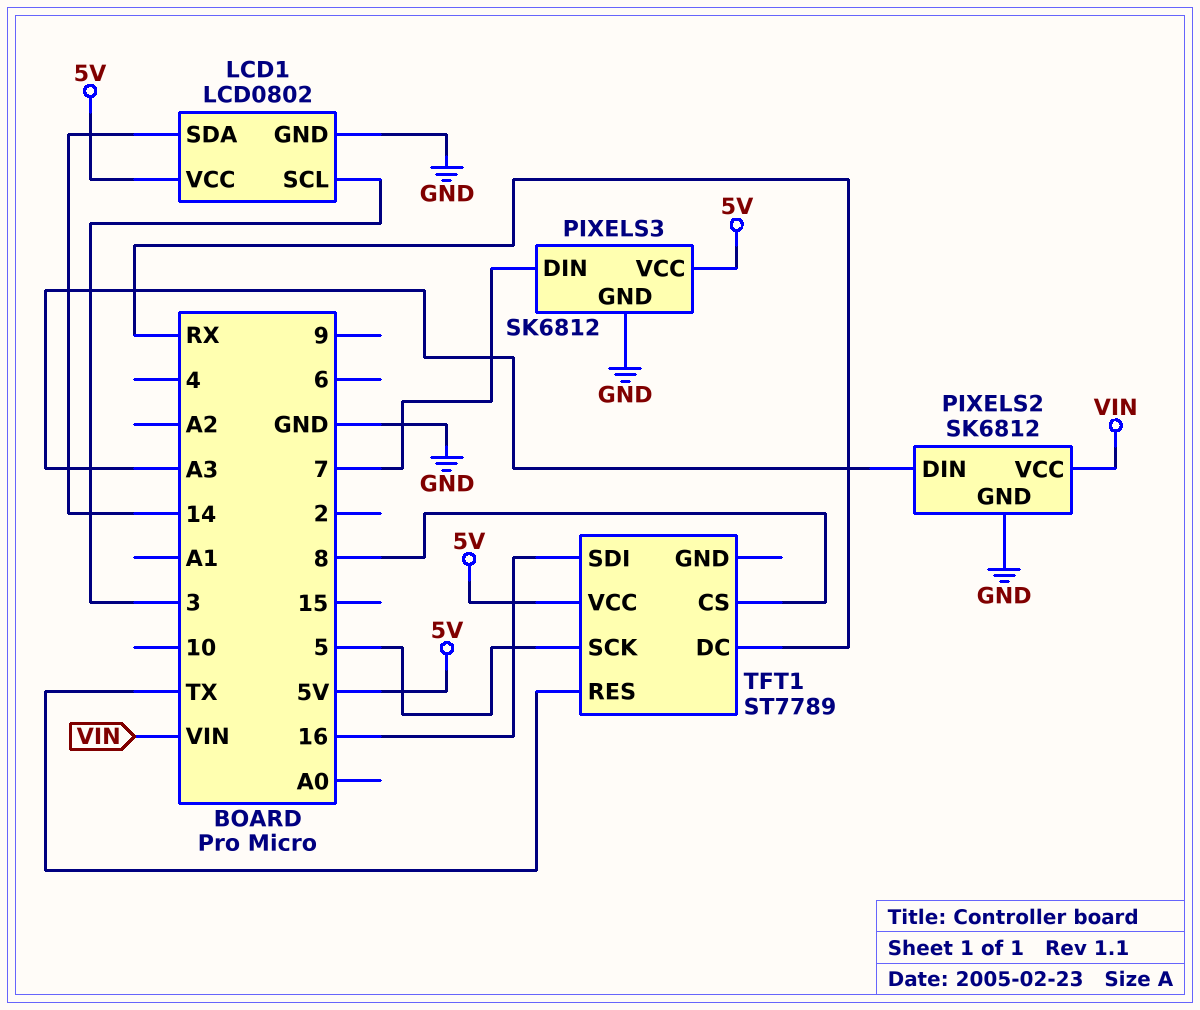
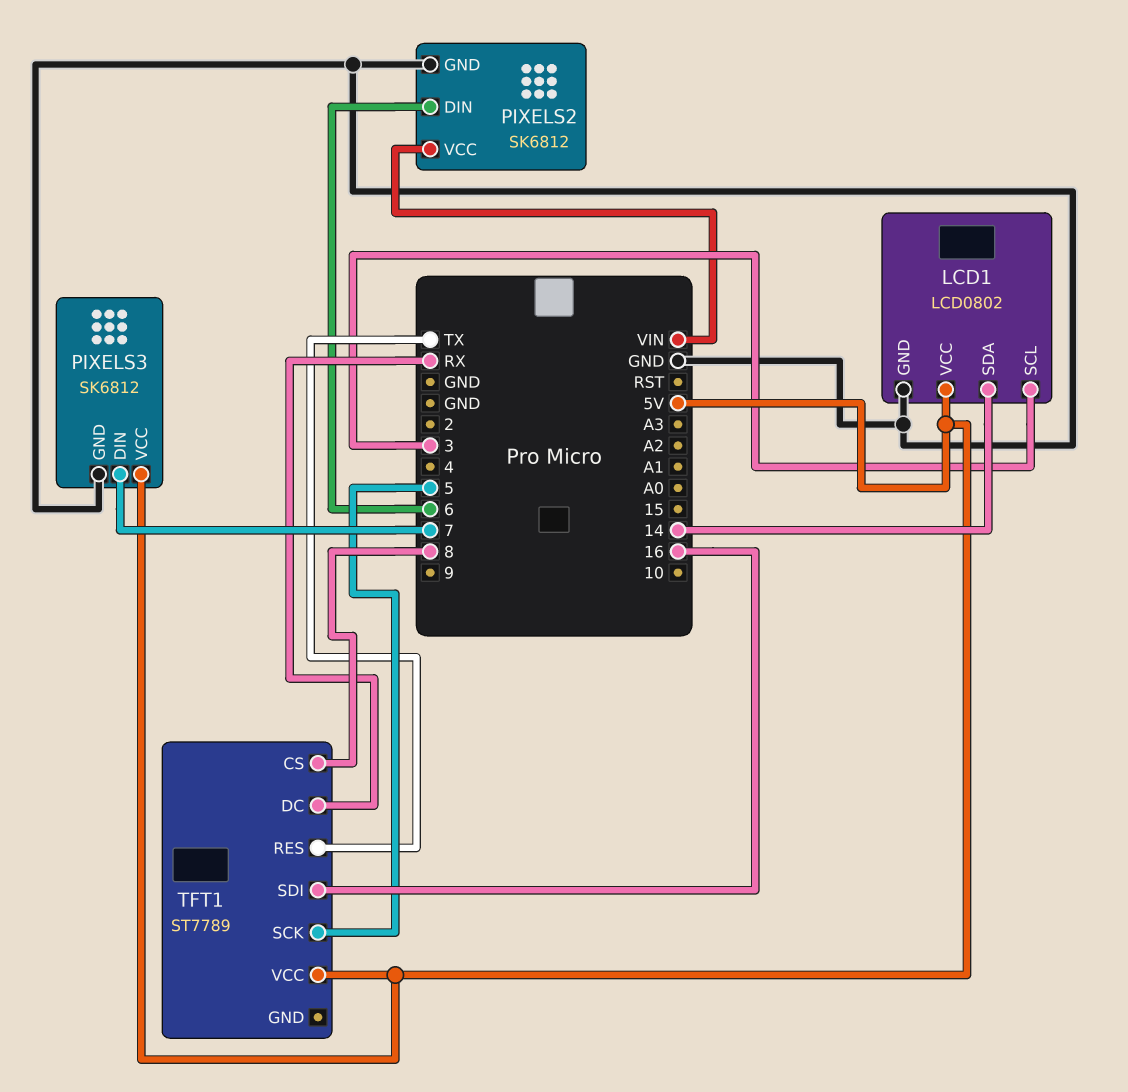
PIXELS2 pin DIN: A3 -> 6

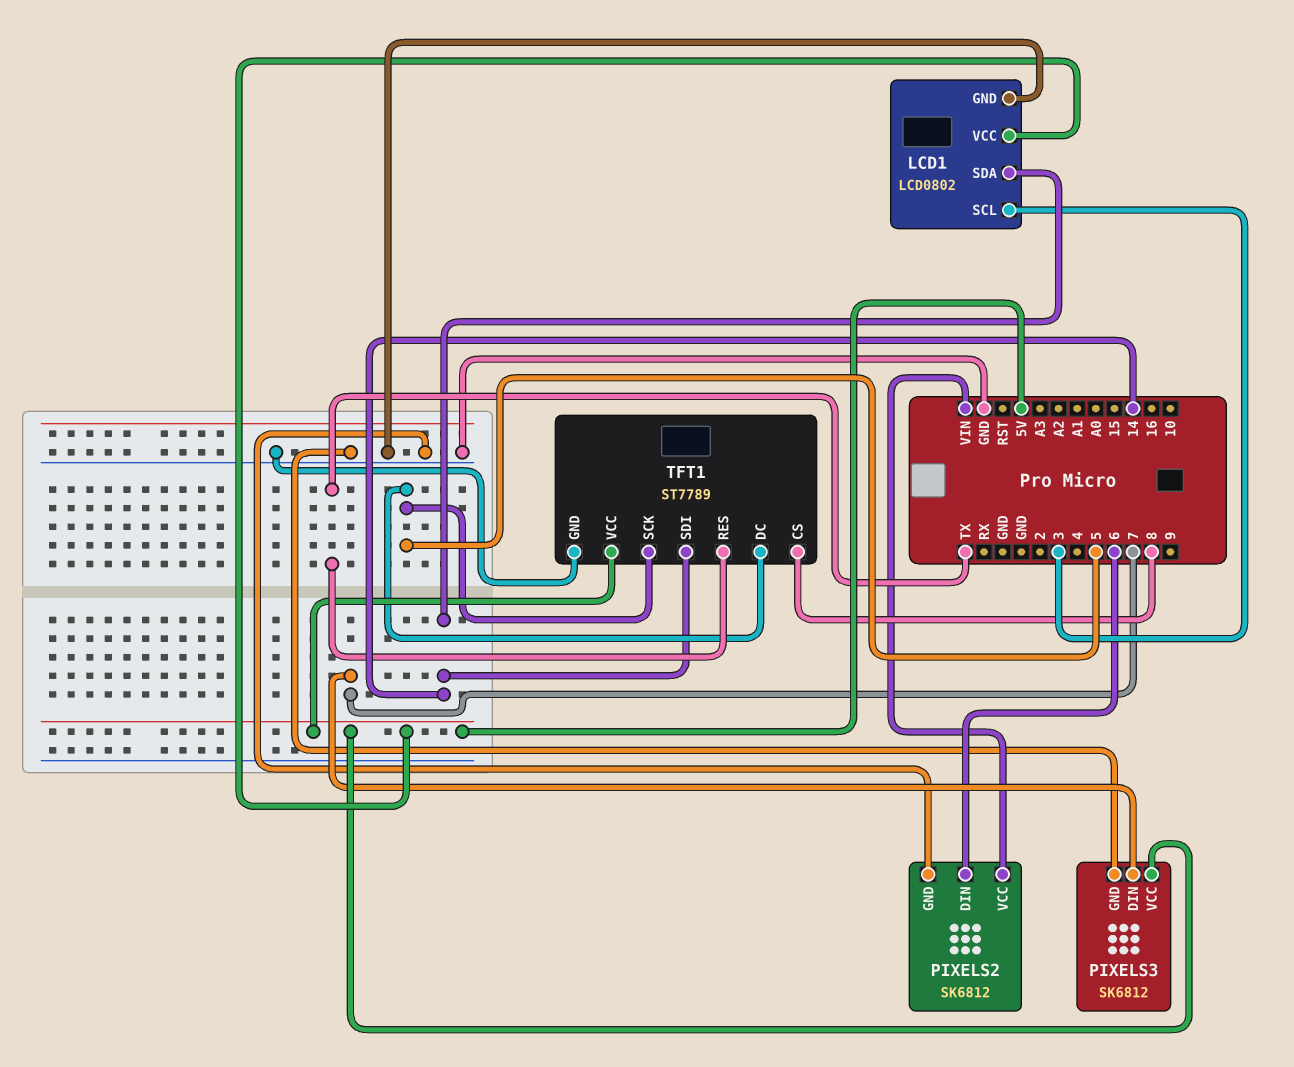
TFT1 pin DC: RX -> 5
TFT1 pin GND: none -> GND
TFT1 pin SDI: 16 -> 14

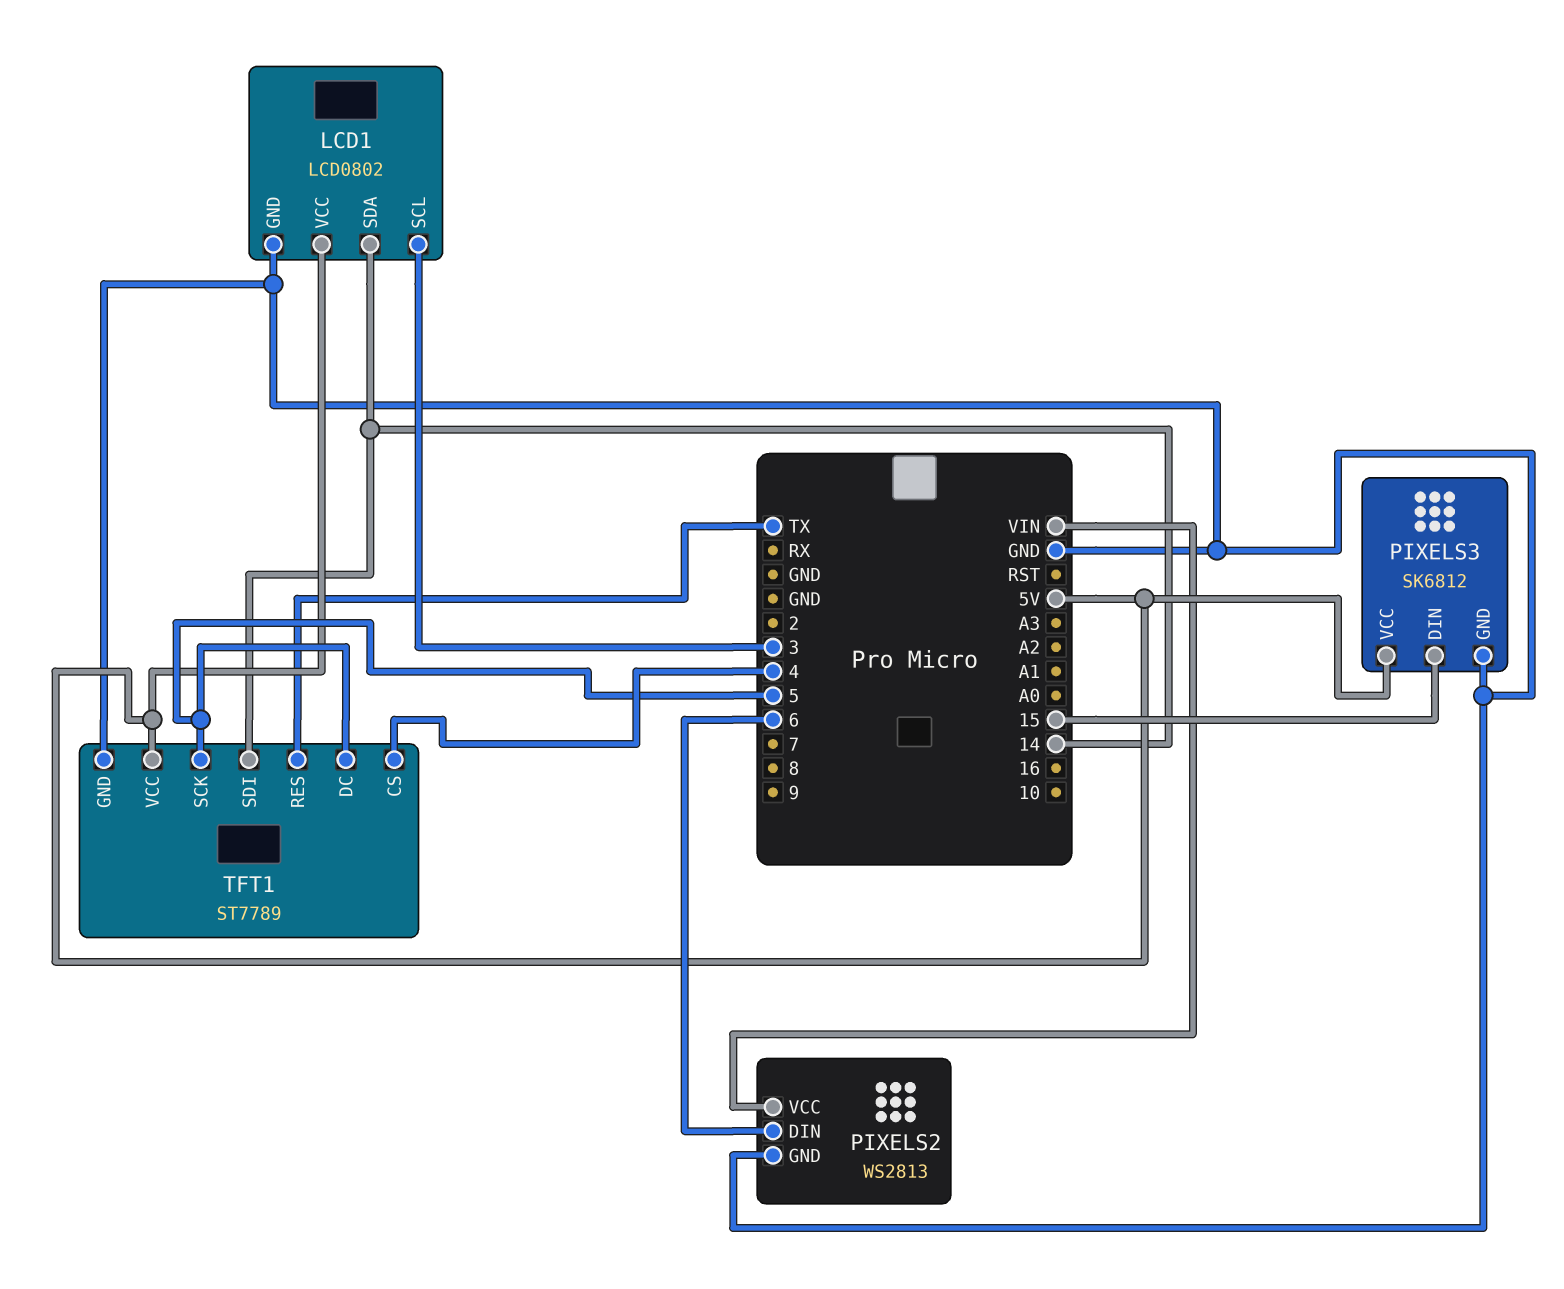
PIXELS2: SK6812 -> WS2813
PIXELS3 pin DIN: 7 -> 15
TFT1 pin CS: 8 -> 4

